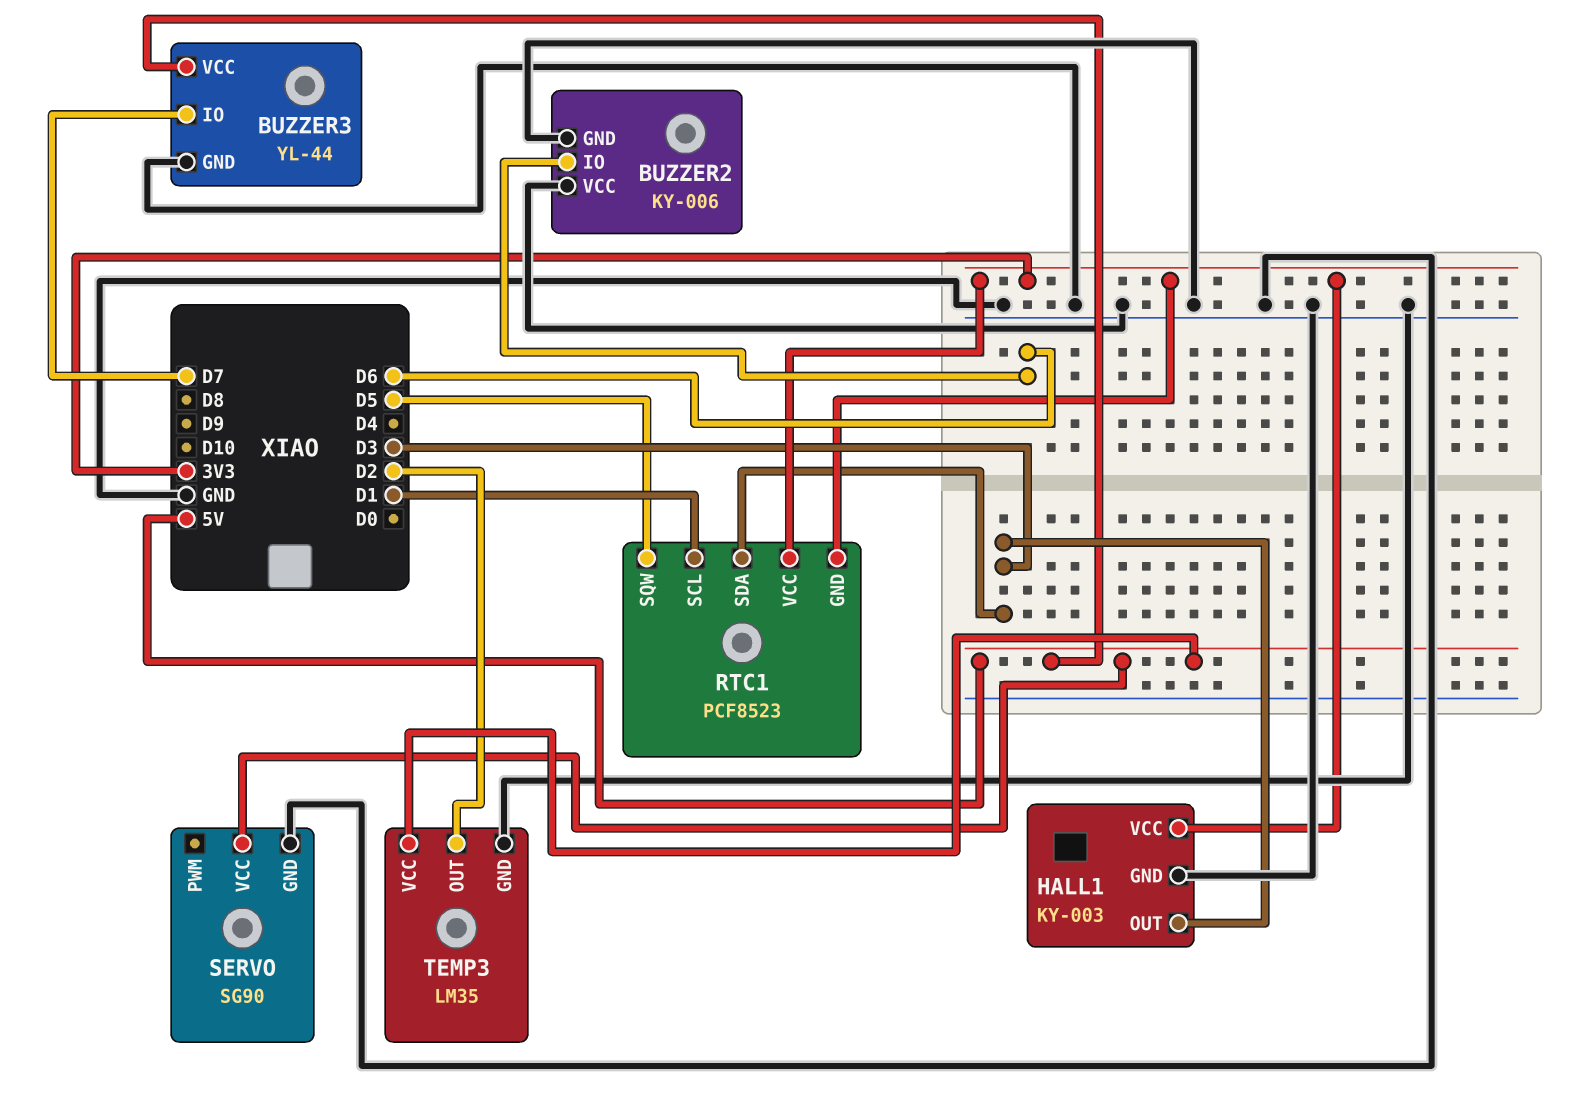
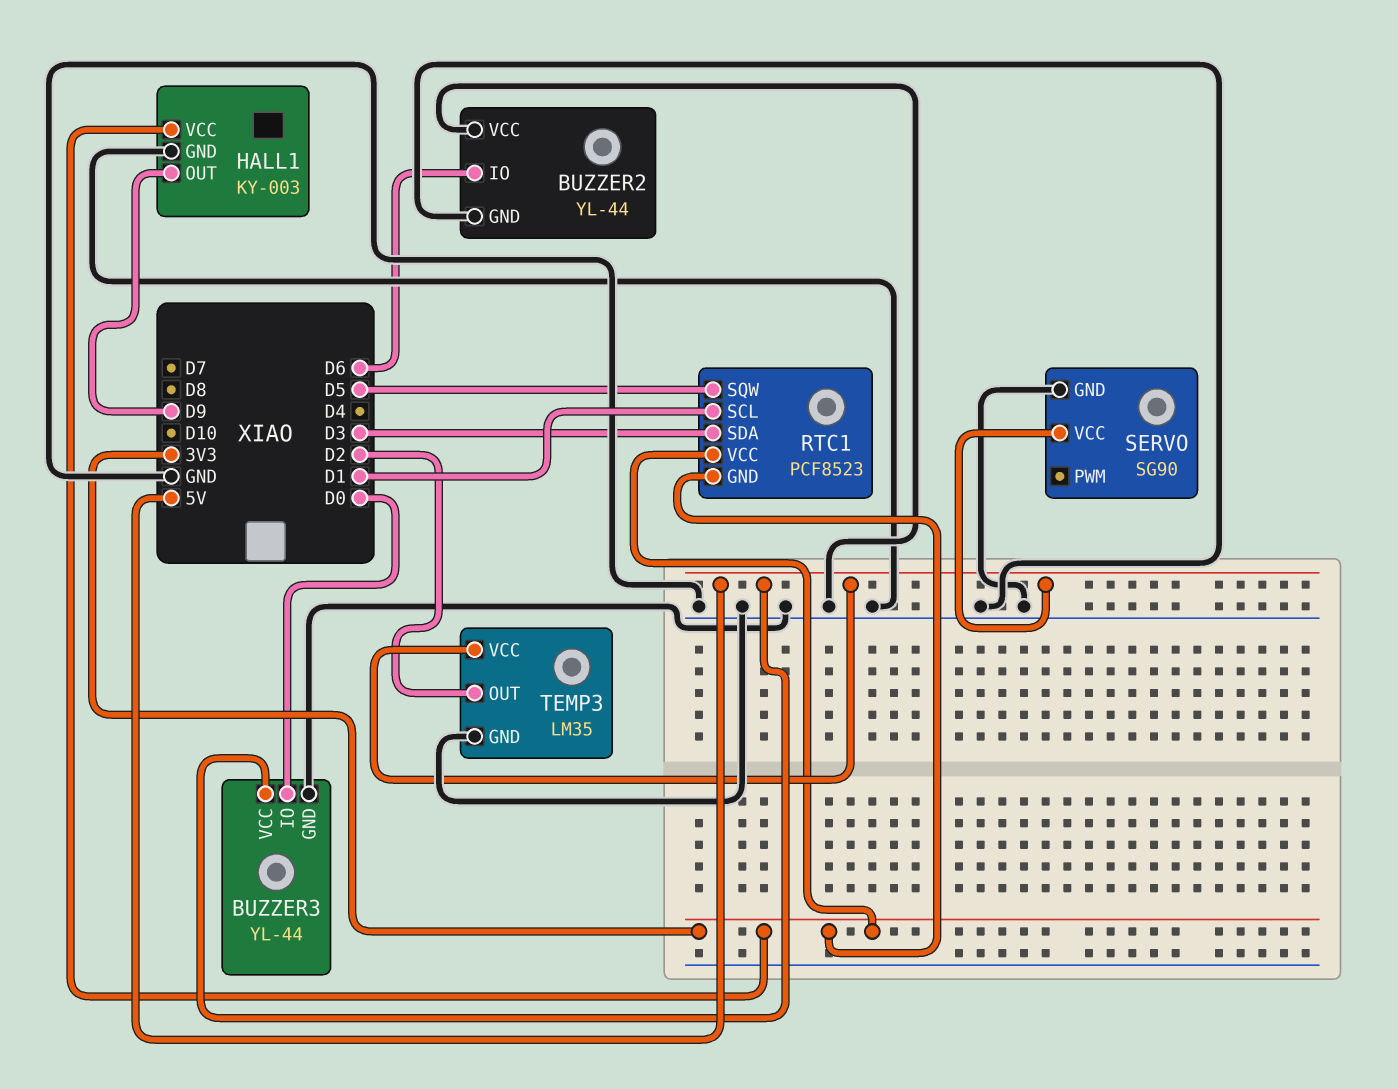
BUZZER2: KY-006 -> YL-44
BUZZER3 pin IO: D7 -> D0
HALL1 pin OUT: D3 -> D9

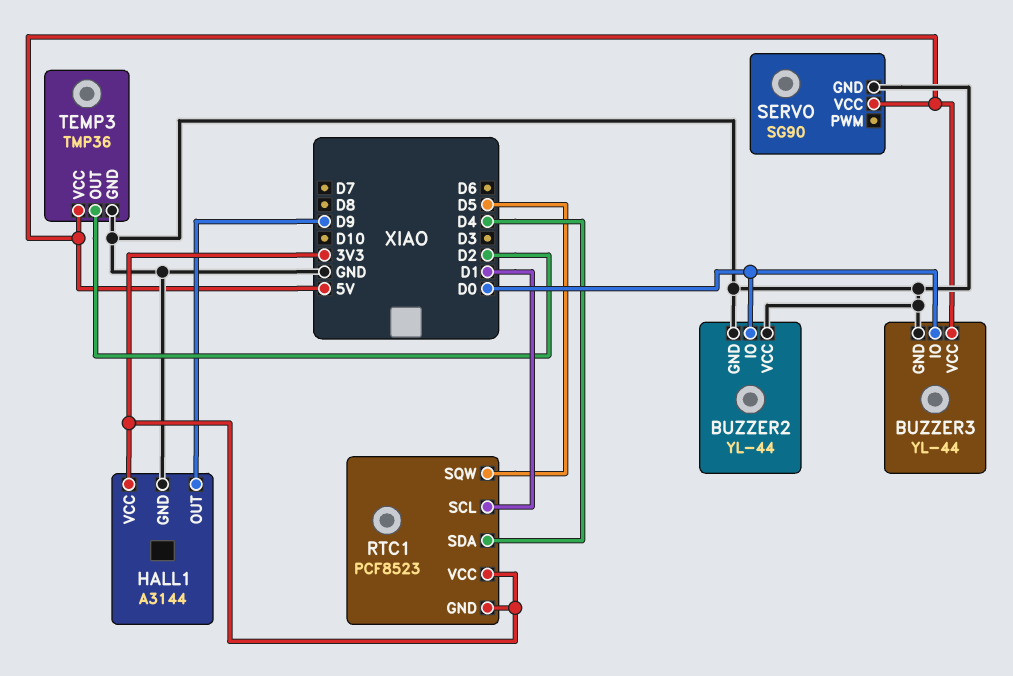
BUZZER2 pin IO: D6 -> D0
HALL1: KY-003 -> A3144
RTC1 pin SDA: D3 -> D4
TEMP3: LM35 -> TMP36

